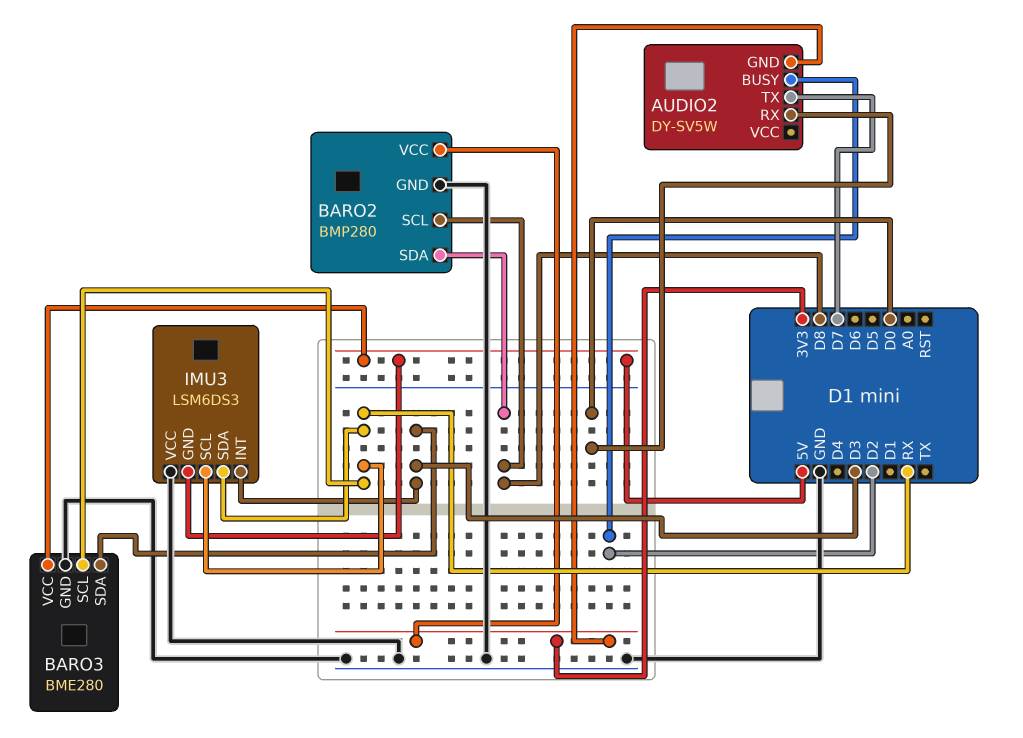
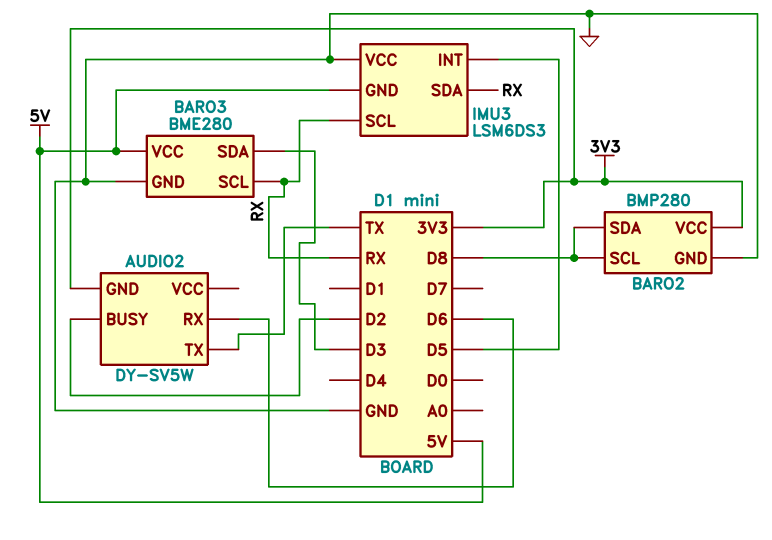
AUDIO2 pin RX: D0 -> D6
AUDIO2 pin TX: D7 -> TX
IMU3 pin INT: D3 -> D5

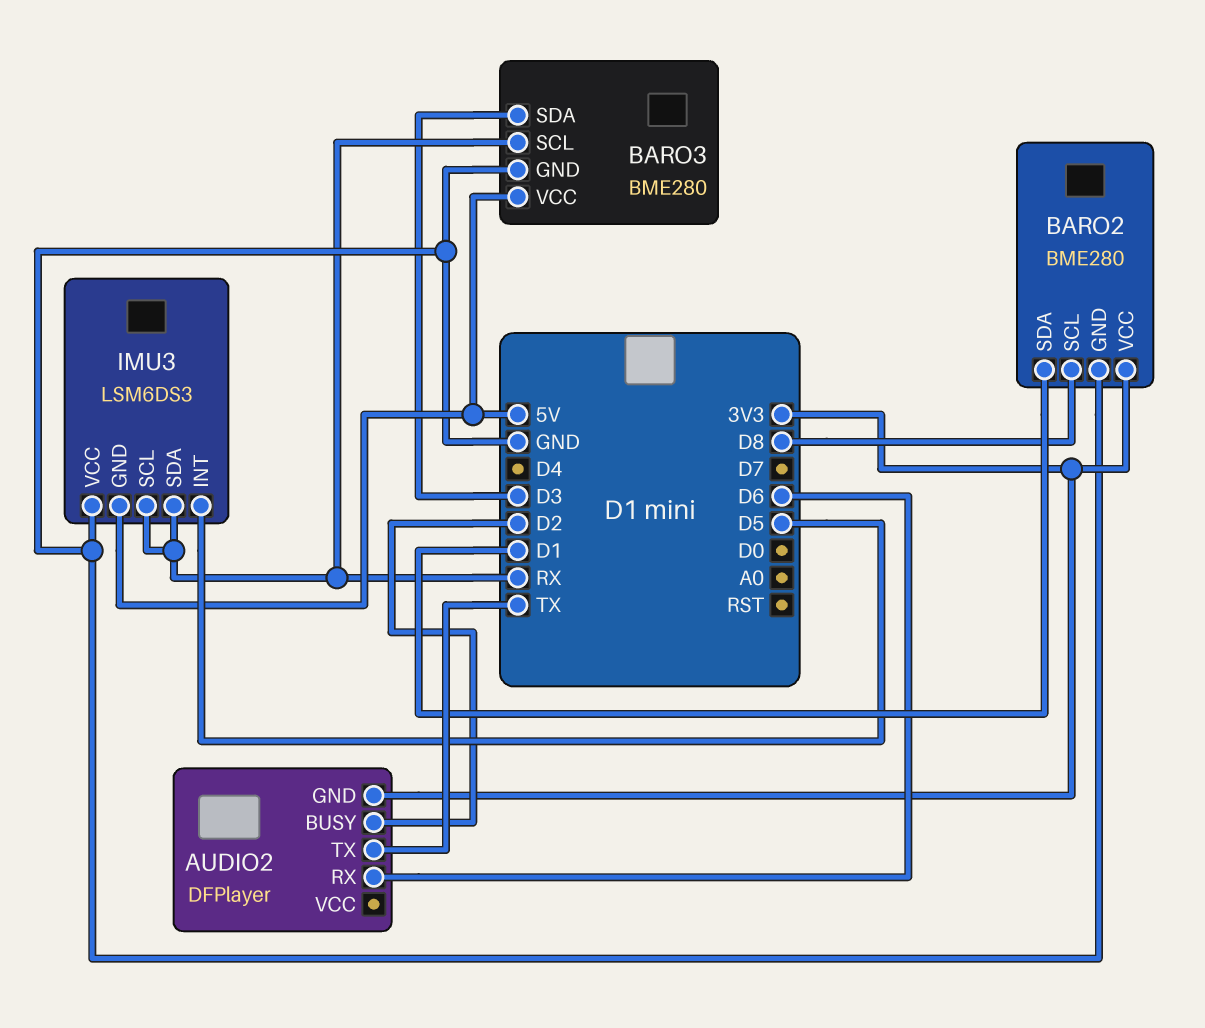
AUDIO2: DY-SV5W -> DFPlayer
BARO2: BMP280 -> BME280
BARO2 pin SDA: D8 -> D1

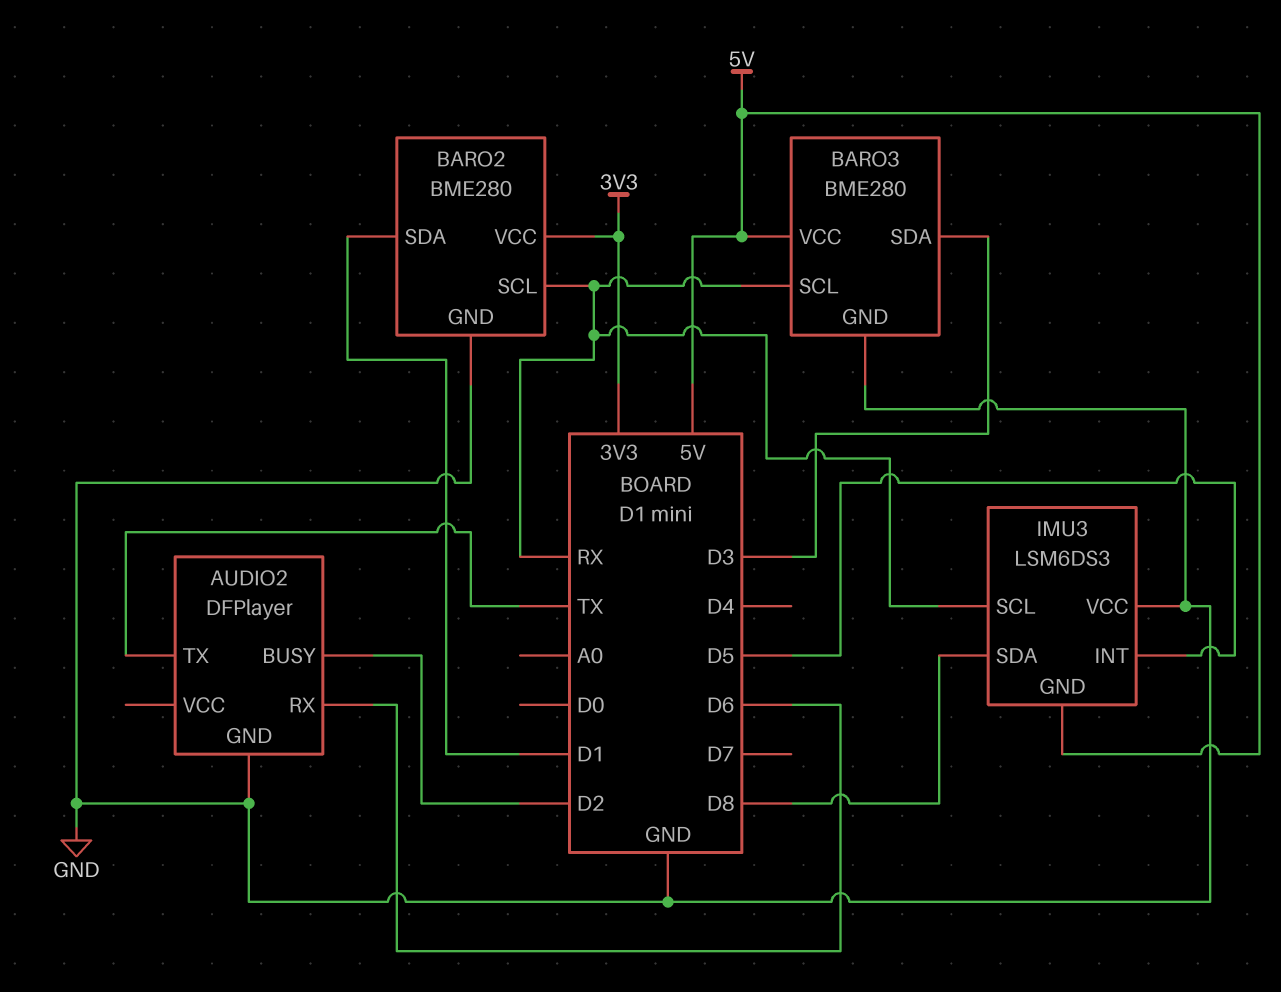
AUDIO2 pin GND: 3V3 -> GND
BARO2 pin SCL: D8 -> RX
IMU3 pin SDA: RX -> D8

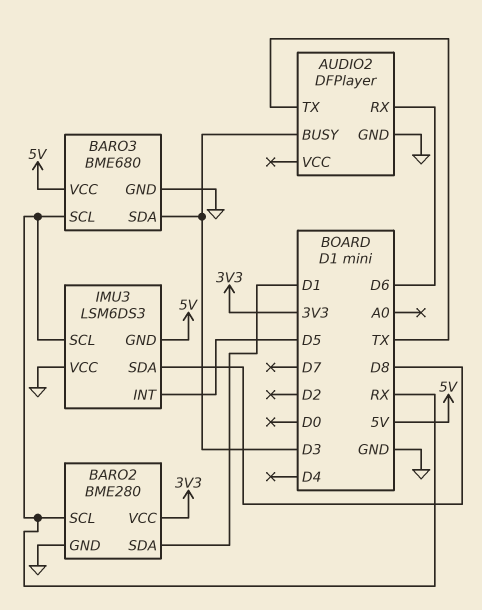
AUDIO2 pin BUSY: D2 -> D3
BARO3: BME280 -> BME680

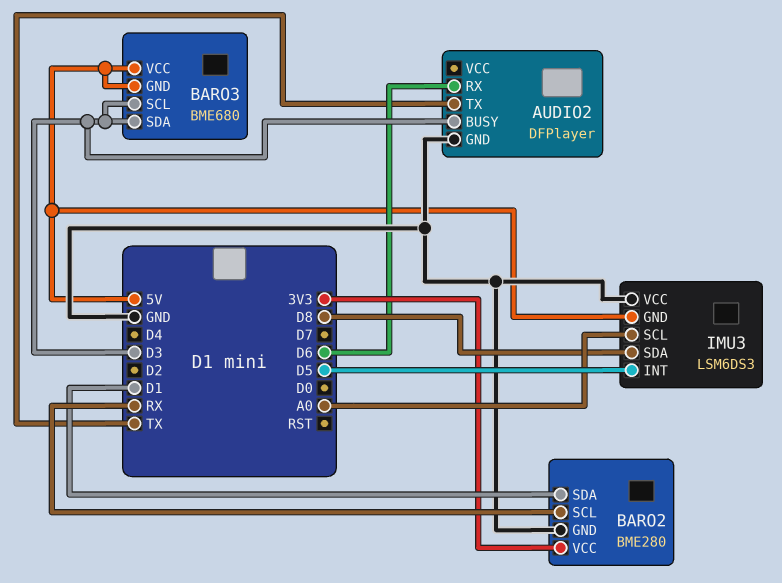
BARO3 pin GND: GND -> 5V
BARO3 pin SCL: RX -> D3
IMU3 pin SCL: RX -> A0

